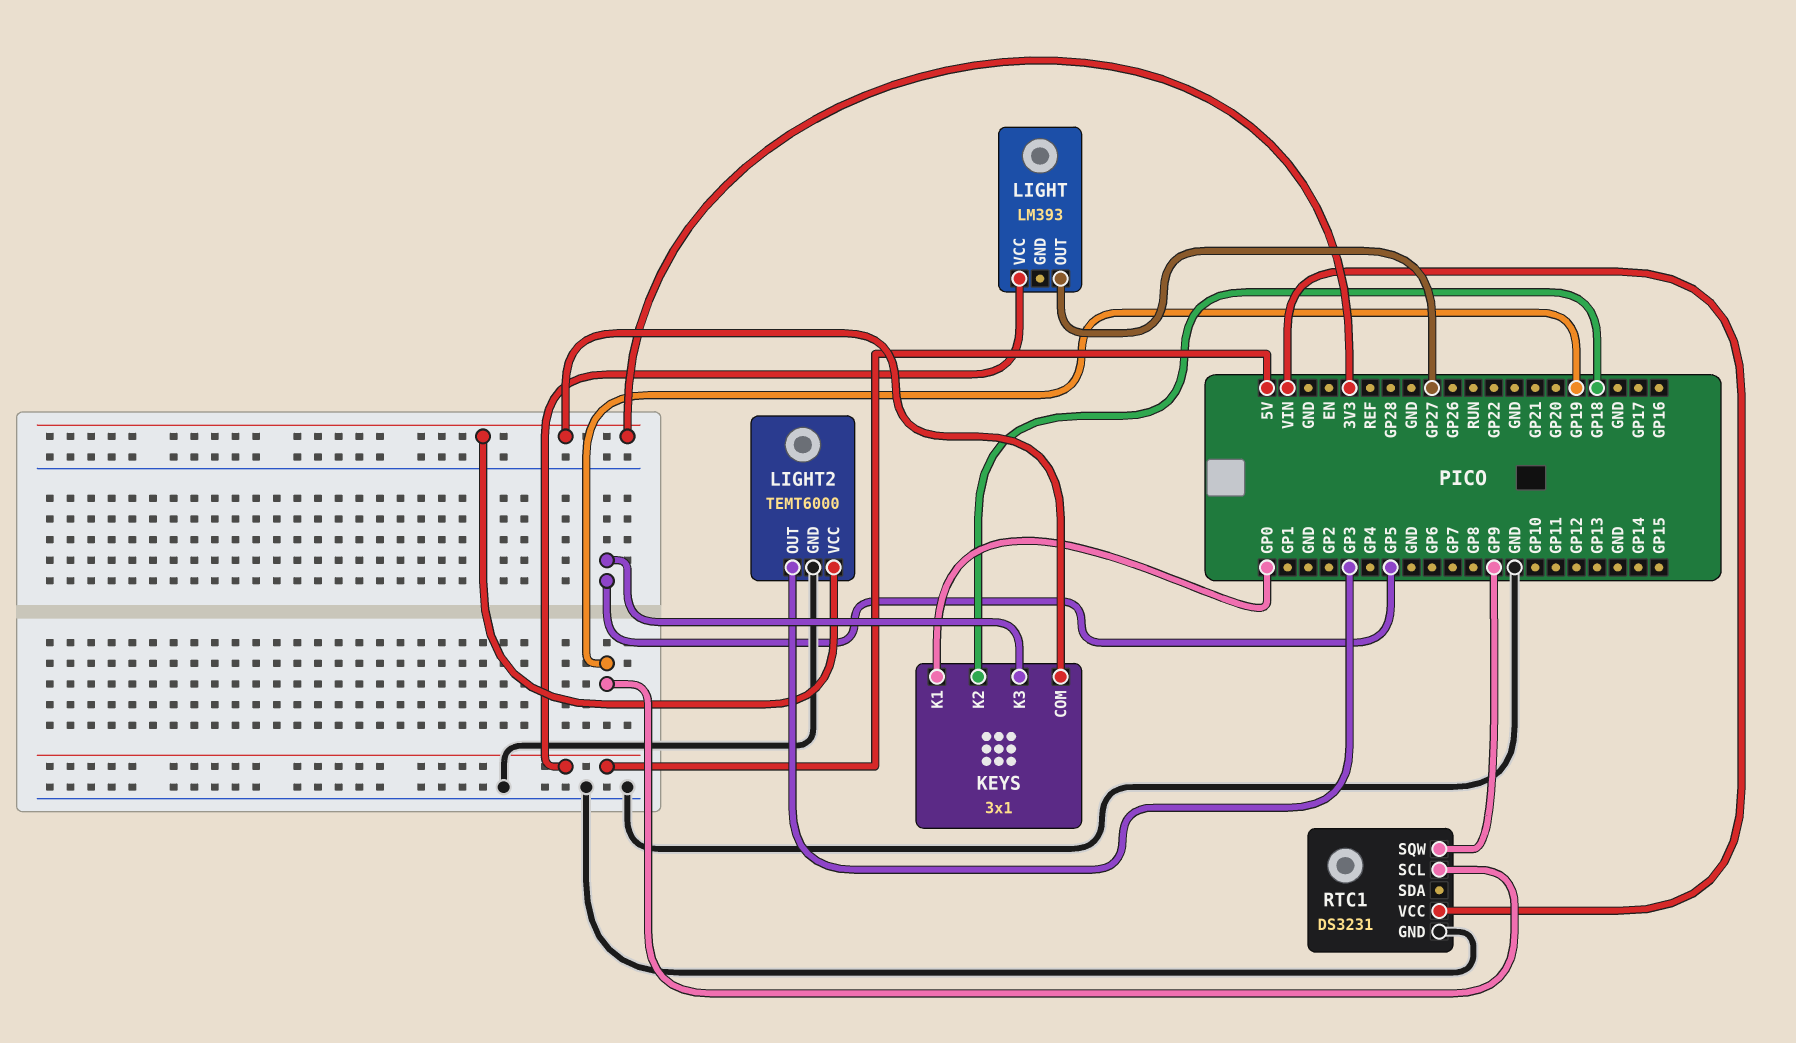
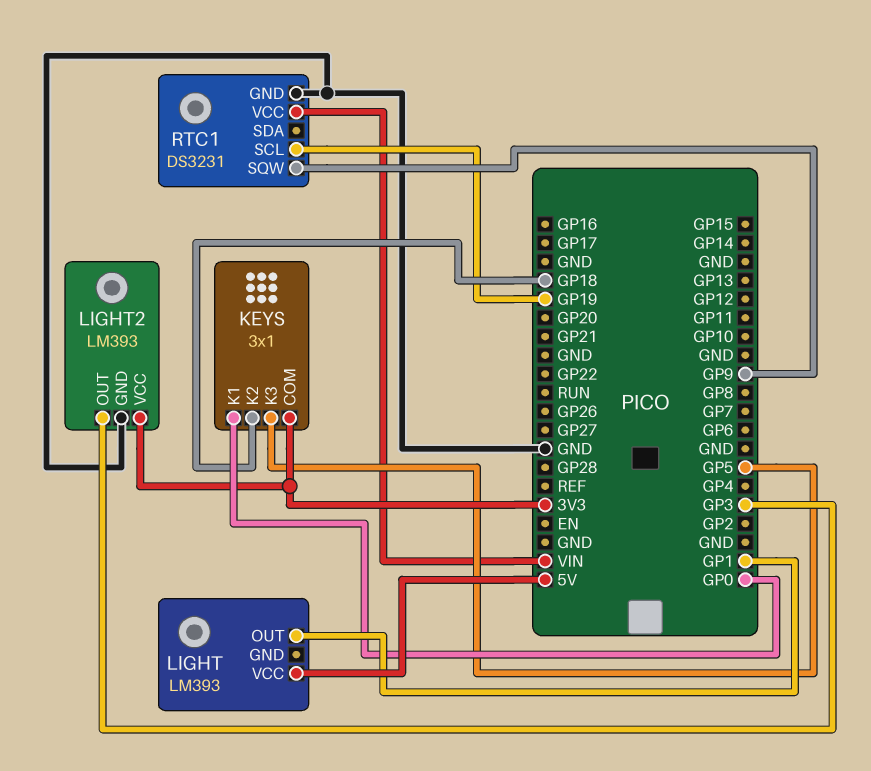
LIGHT pin OUT: GP27 -> GP1
LIGHT2: TEMT6000 -> LM393

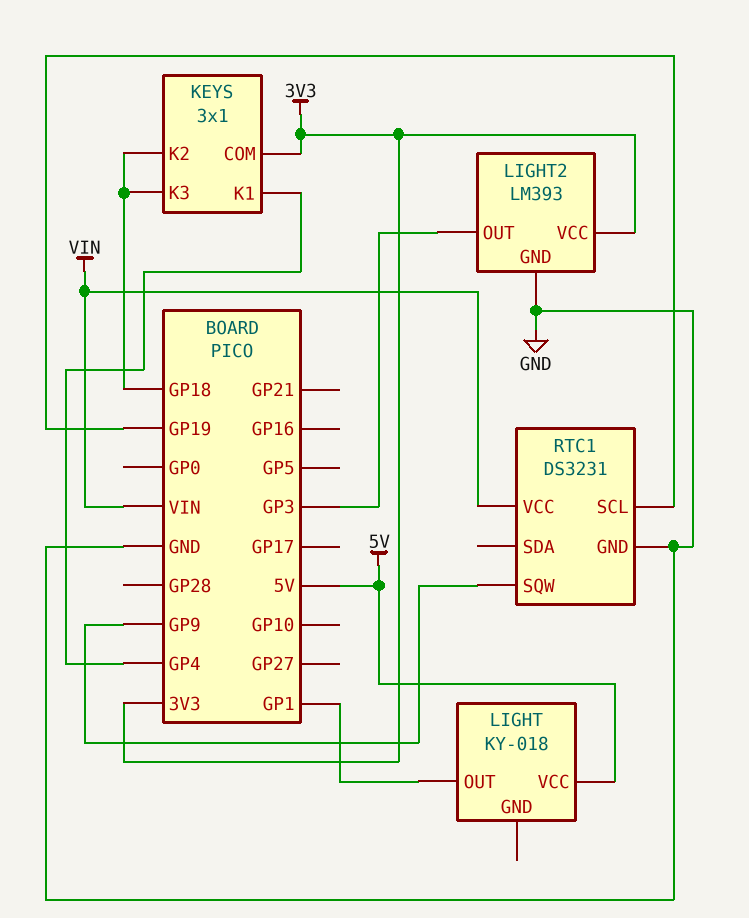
KEYS pin K1: GP0 -> GP4
KEYS pin K3: GP5 -> GP18
LIGHT: LM393 -> KY-018

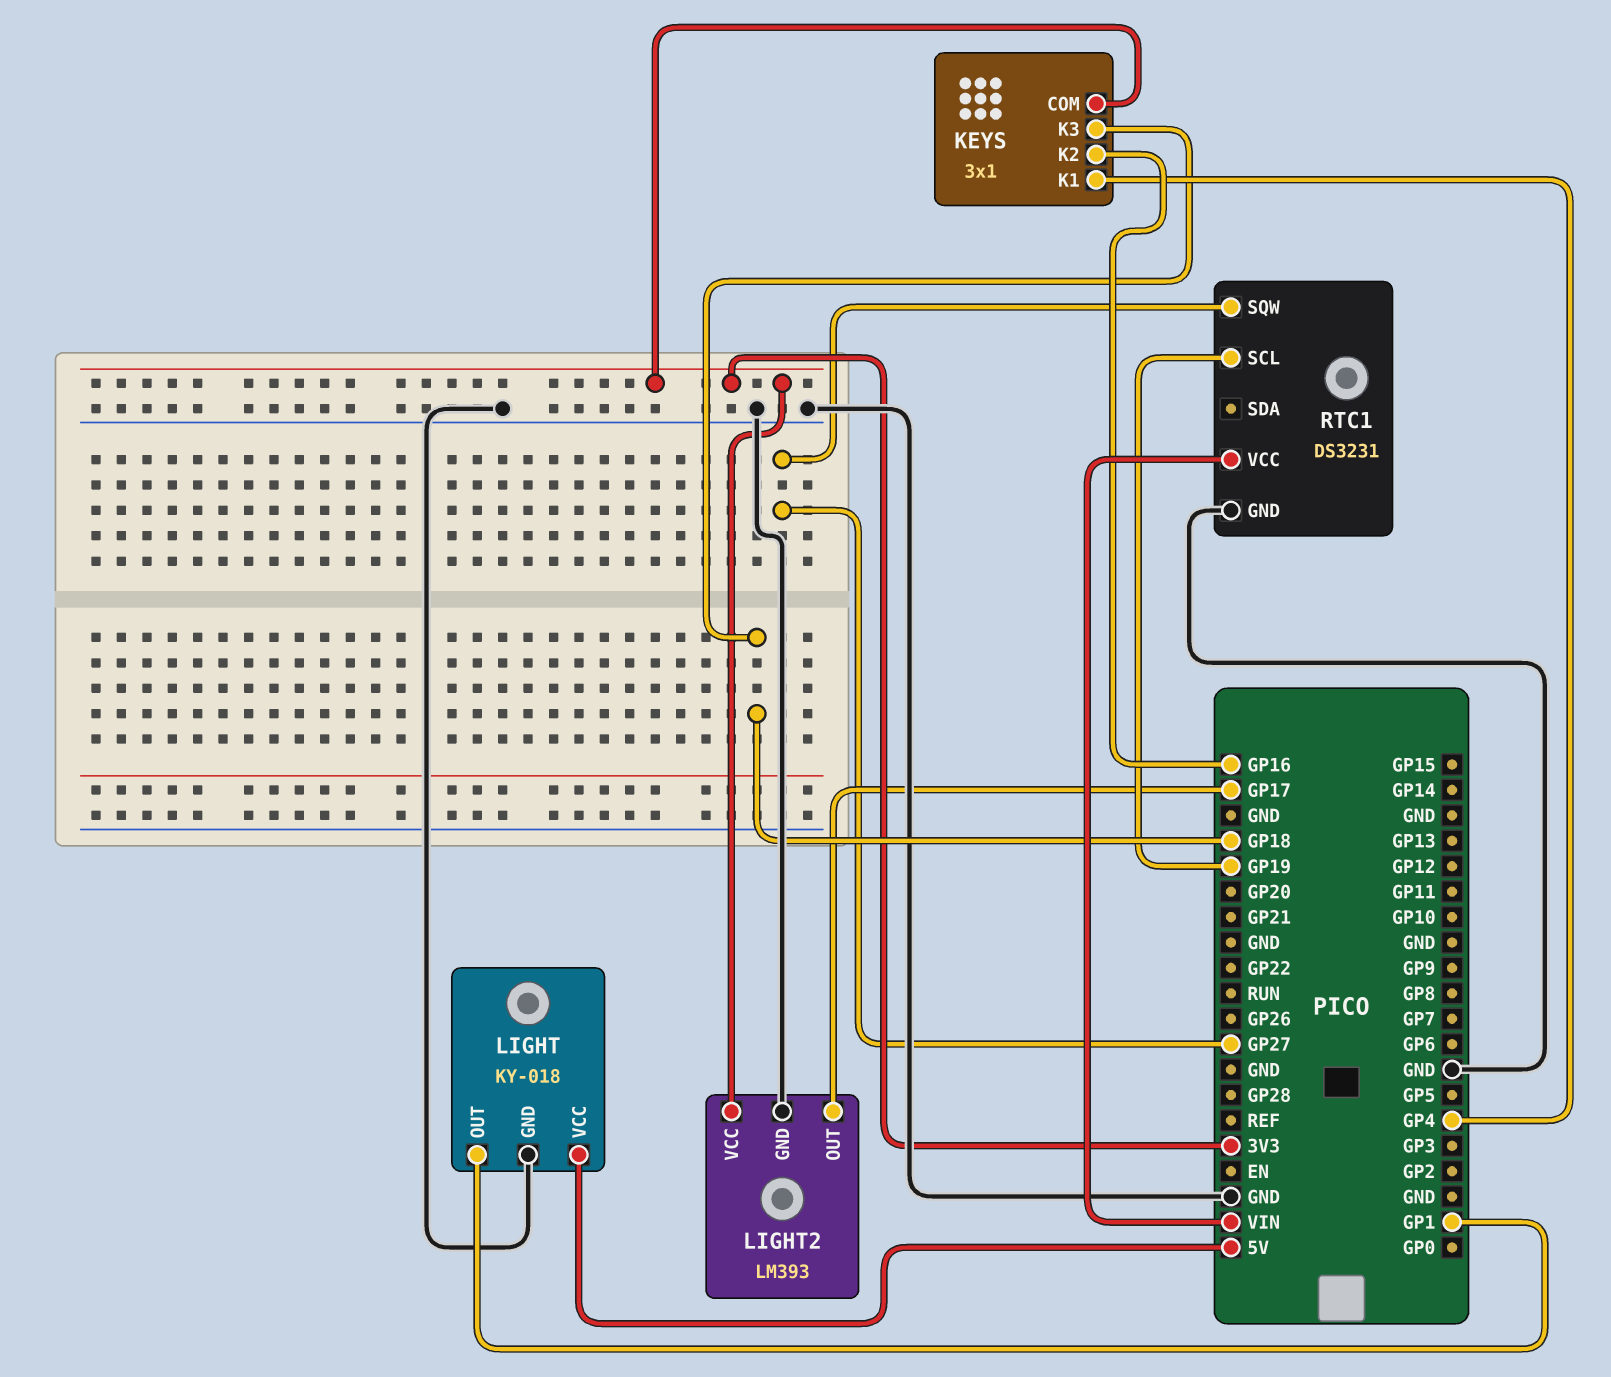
KEYS pin K2: GP18 -> GP16
LIGHT pin GND: none -> GND
LIGHT2 pin OUT: GP3 -> GP17
RTC1 pin SQW: GP9 -> GP27

